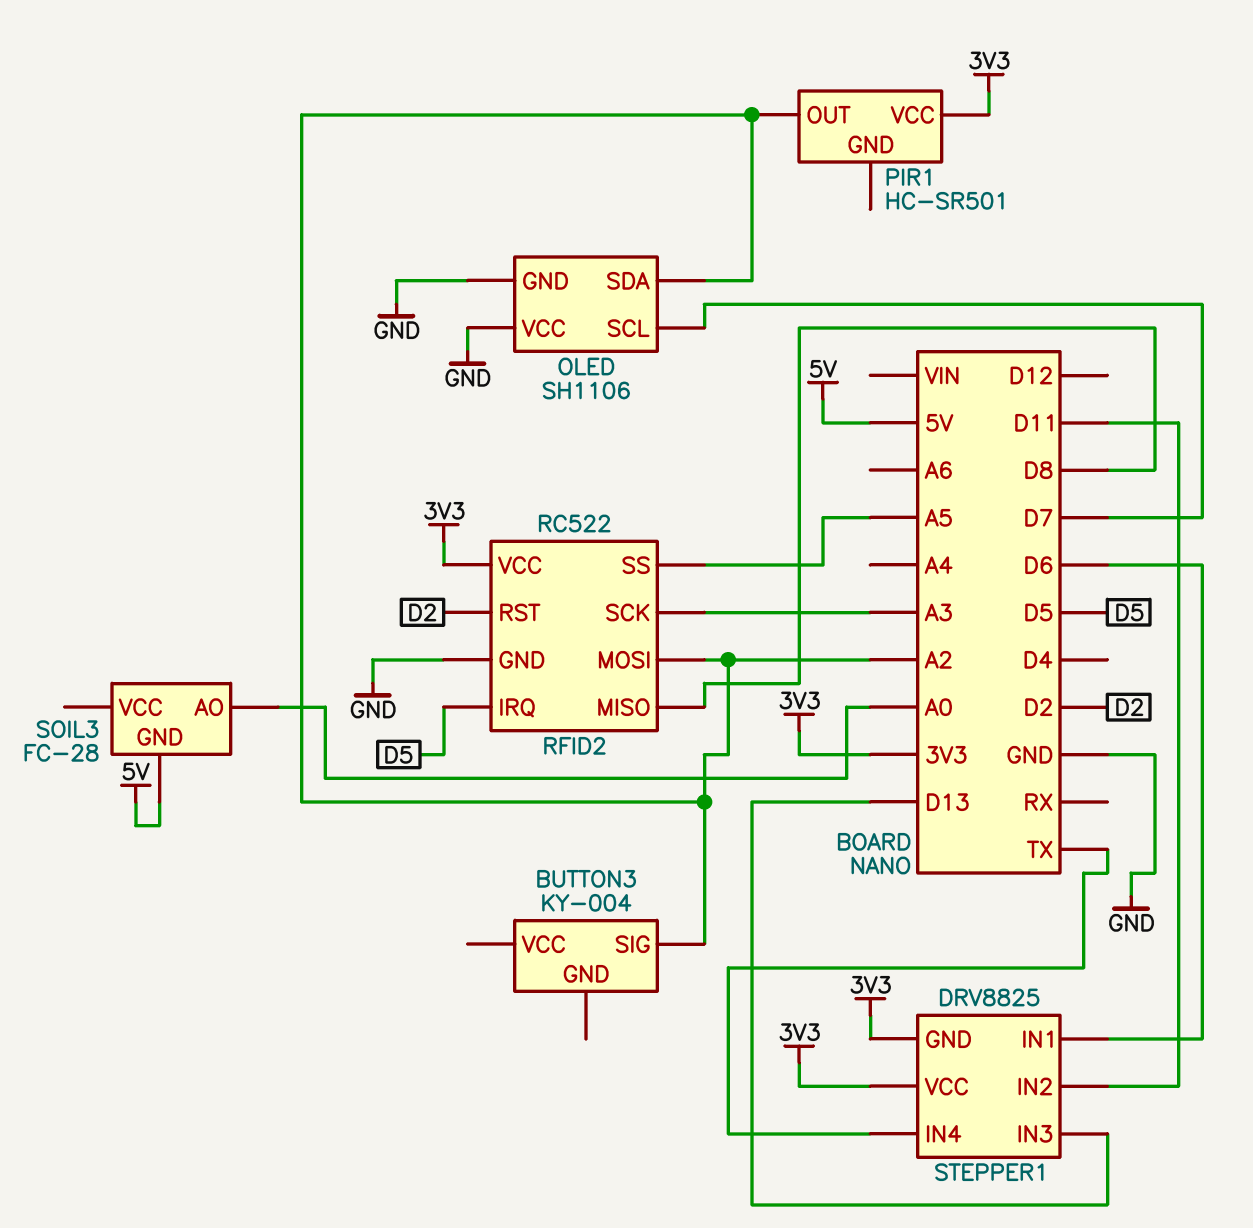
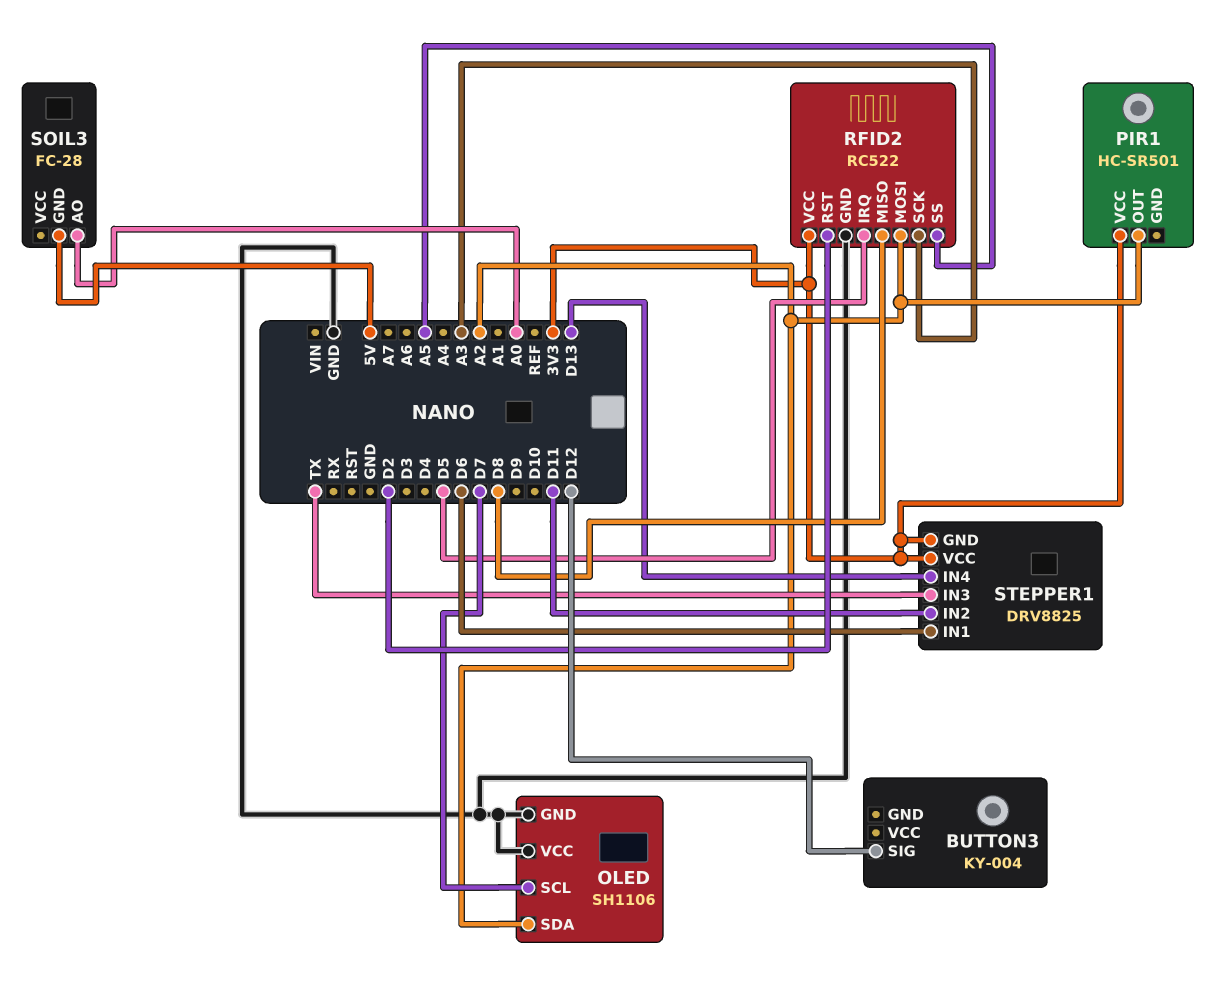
BUTTON3 pin SIG: A2 -> D12
STEPPER1 pin IN3: D13 -> TX
STEPPER1 pin IN4: TX -> D13

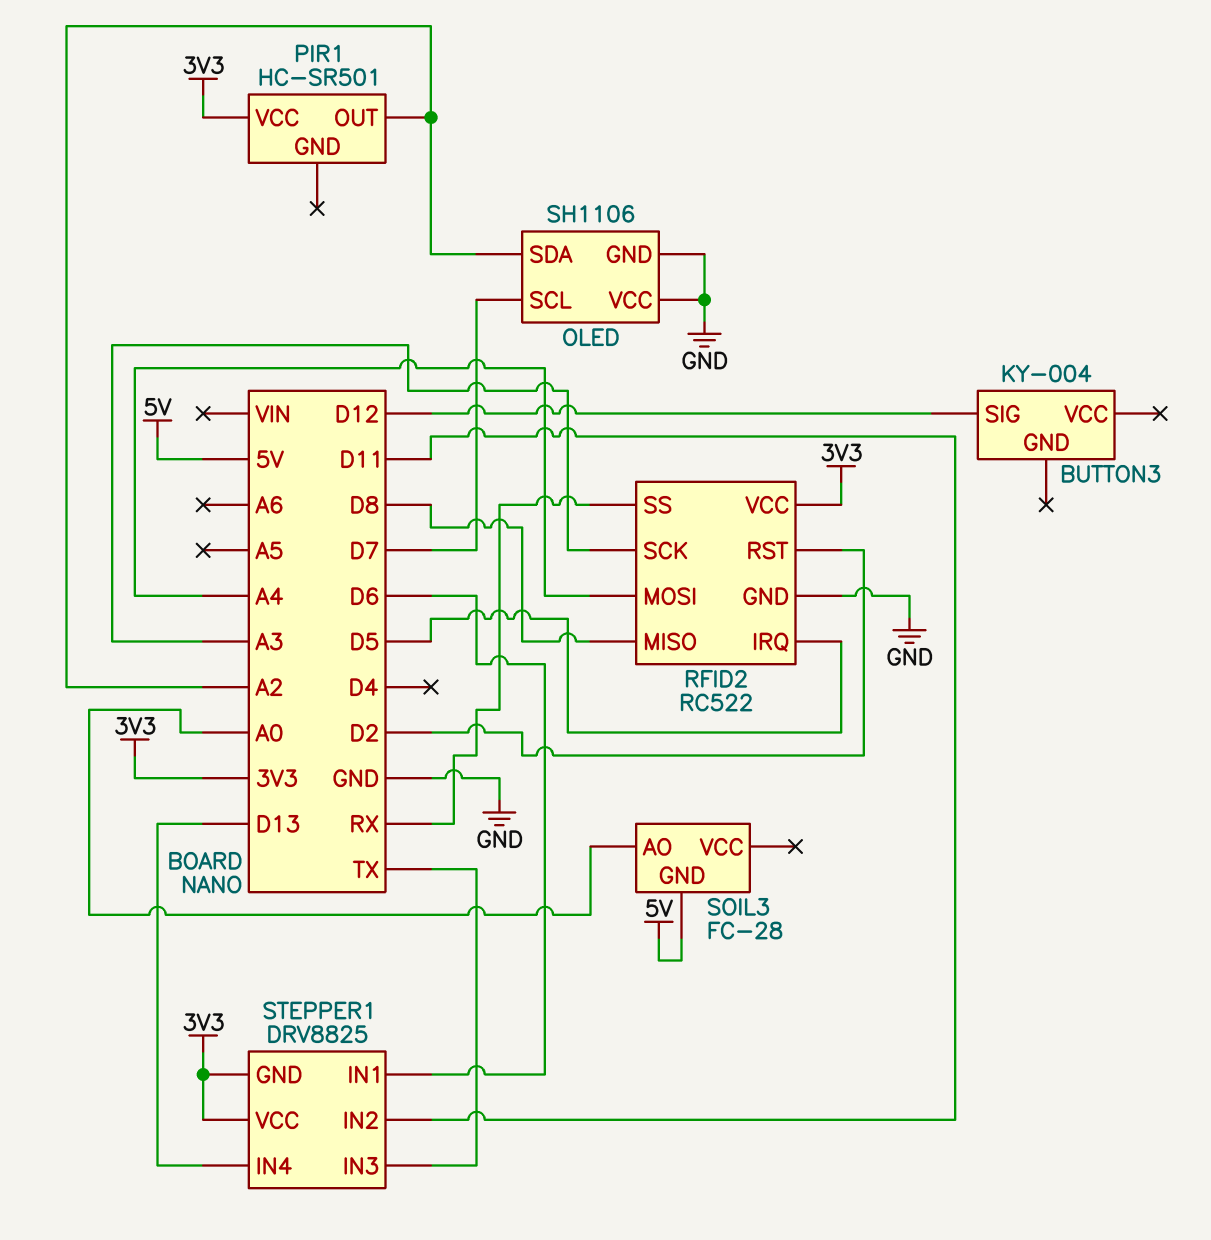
RFID2 pin MOSI: A2 -> A4
RFID2 pin SS: A5 -> RX

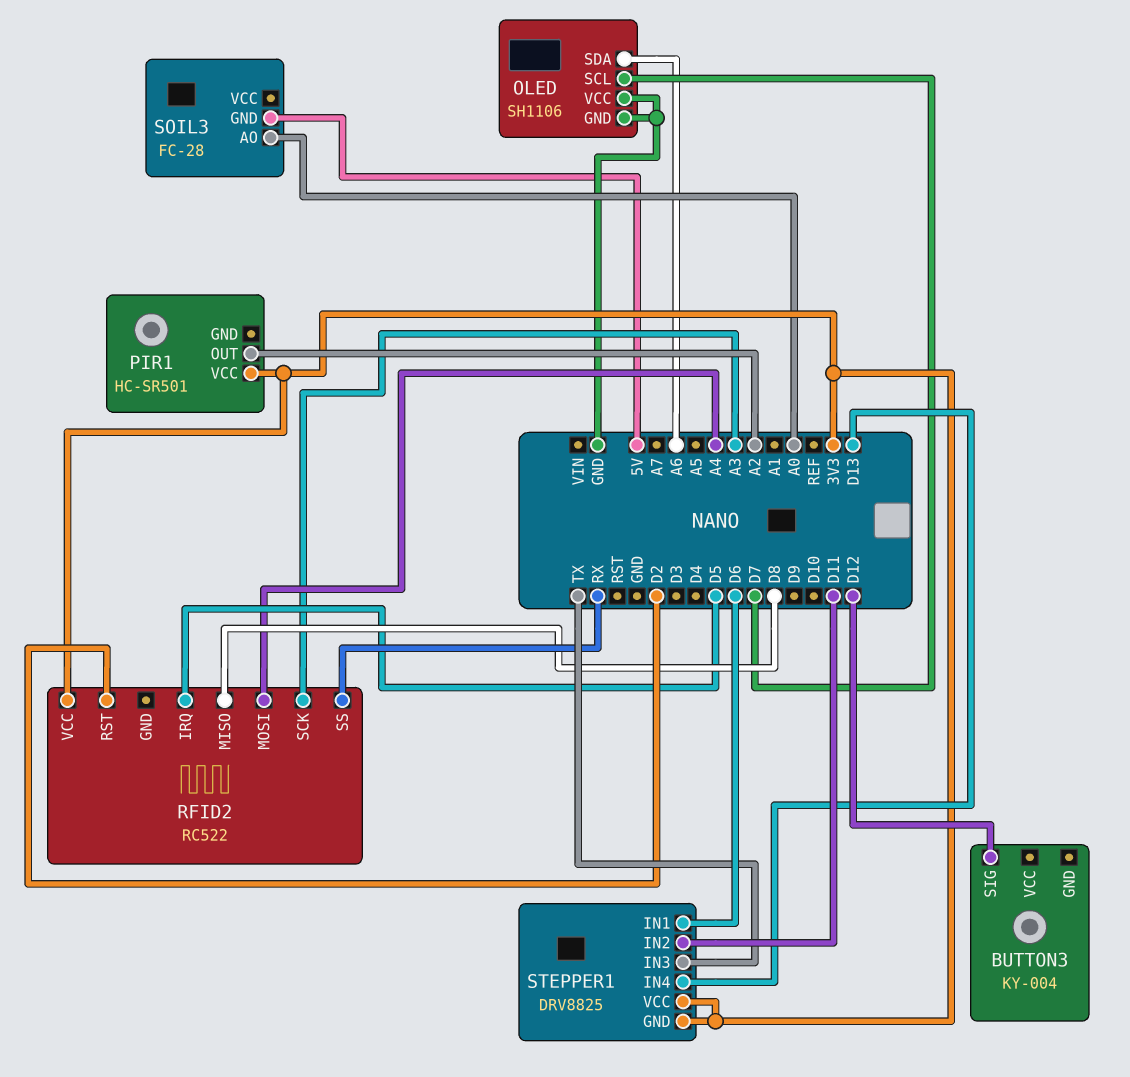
OLED pin SDA: A2 -> A6
RFID2 pin GND: GND -> none

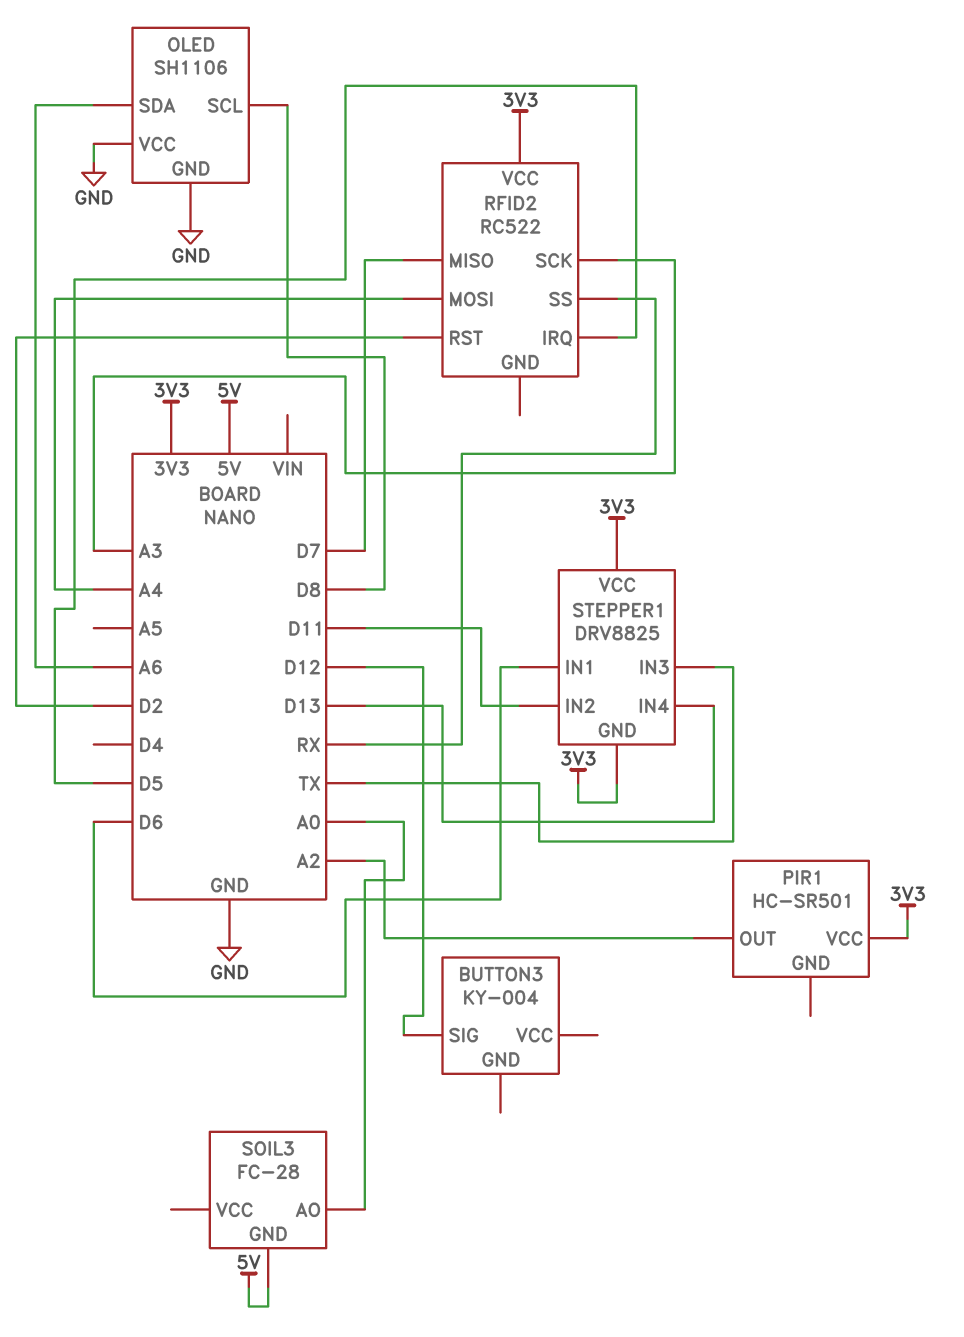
OLED pin SCL: D7 -> D8
RFID2 pin MISO: D8 -> D7

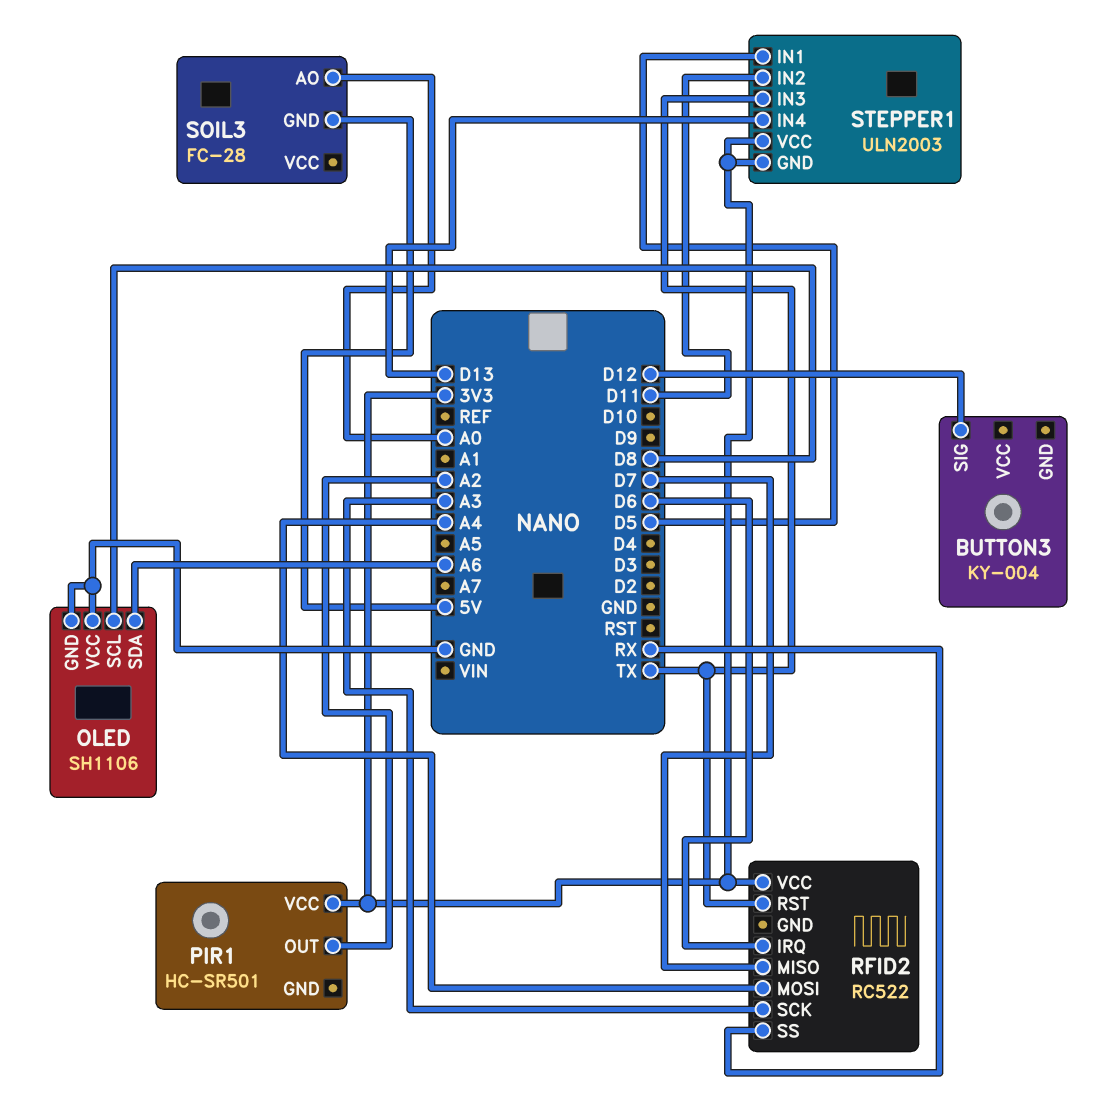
RFID2 pin IRQ: D5 -> D6
RFID2 pin RST: D2 -> TX
STEPPER1: DRV8825 -> ULN2003
STEPPER1 pin IN1: D6 -> D5

